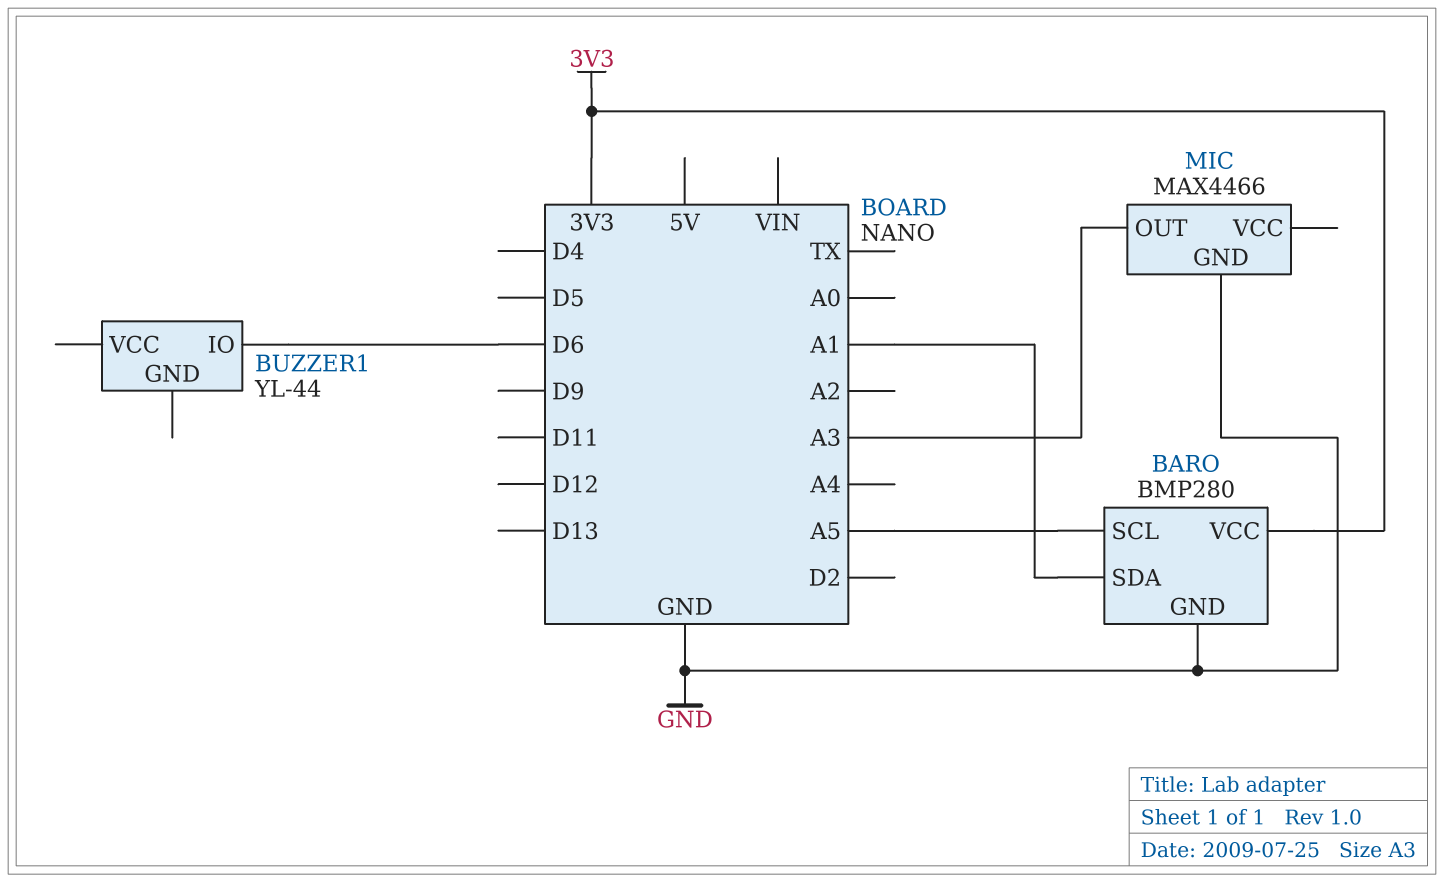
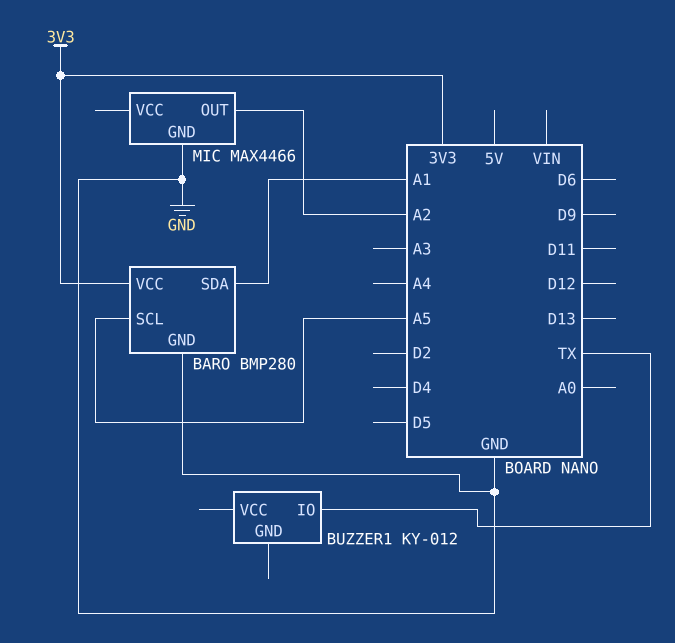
BUZZER1: YL-44 -> KY-012
BUZZER1 pin IO: D6 -> TX
MIC pin OUT: A3 -> A2

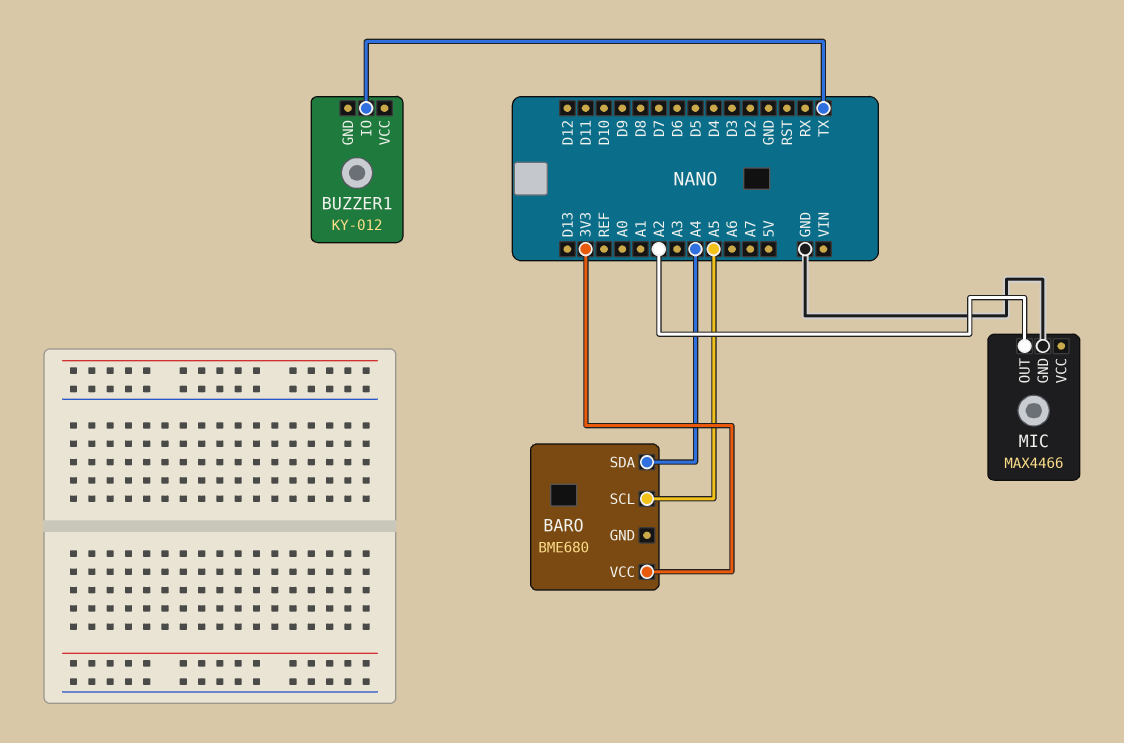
BARO: BMP280 -> BME680
BARO pin GND: GND -> none
BARO pin SDA: A1 -> A4

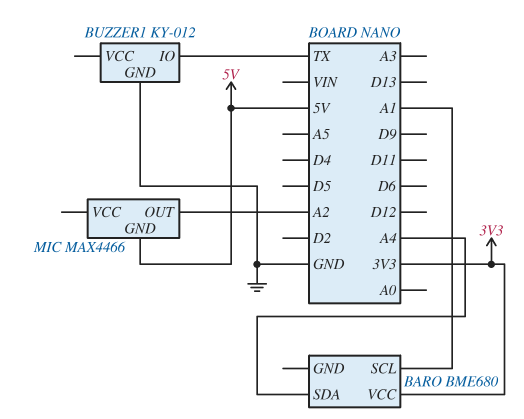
BARO pin SCL: A5 -> A1
BUZZER1 pin GND: none -> GND
MIC pin GND: GND -> 5V

